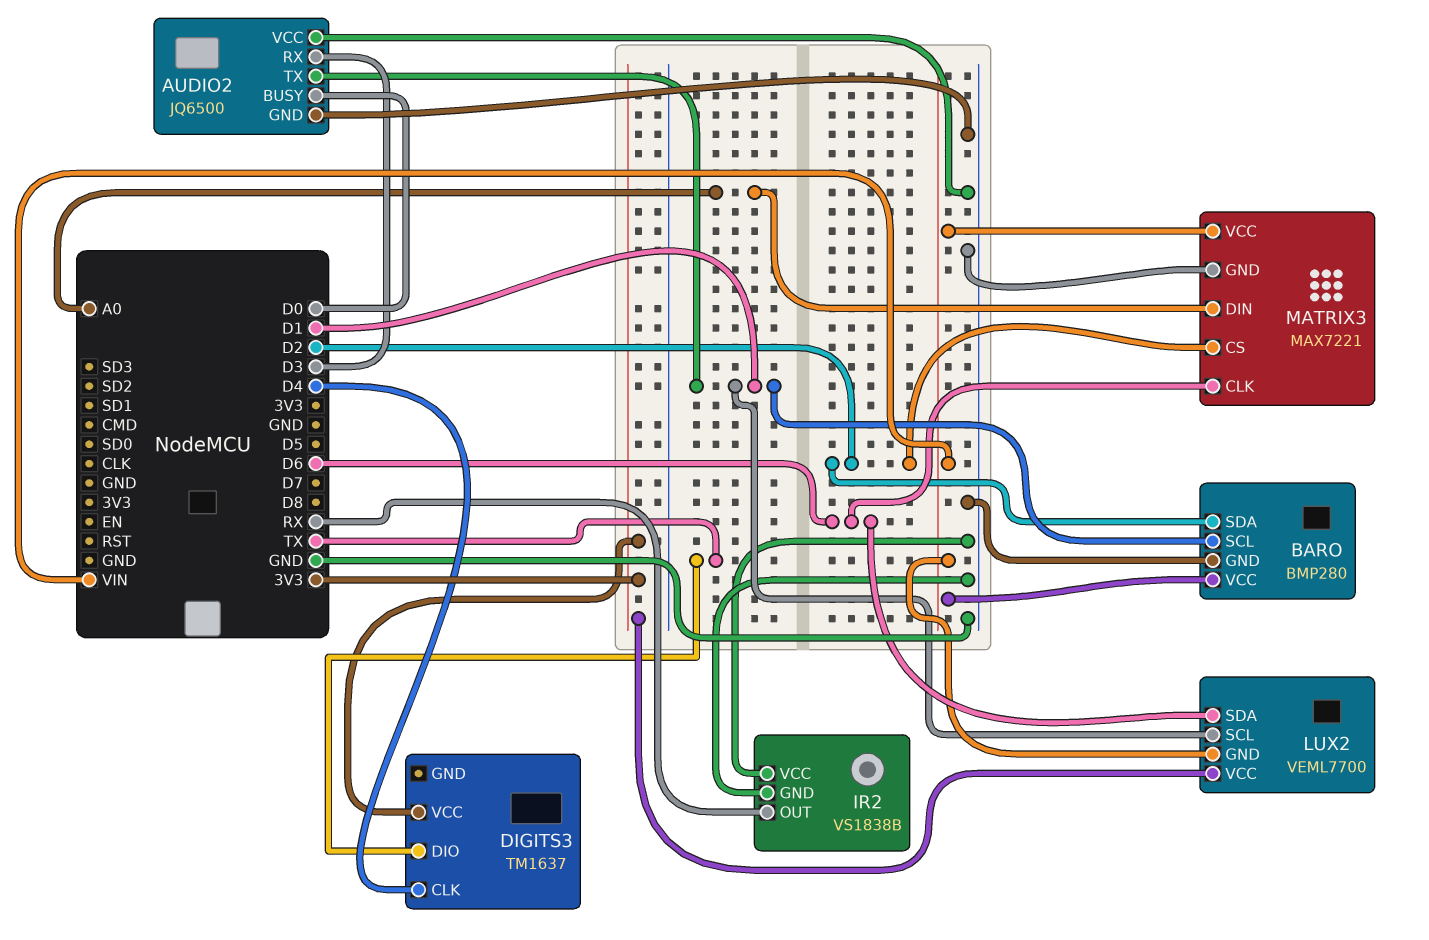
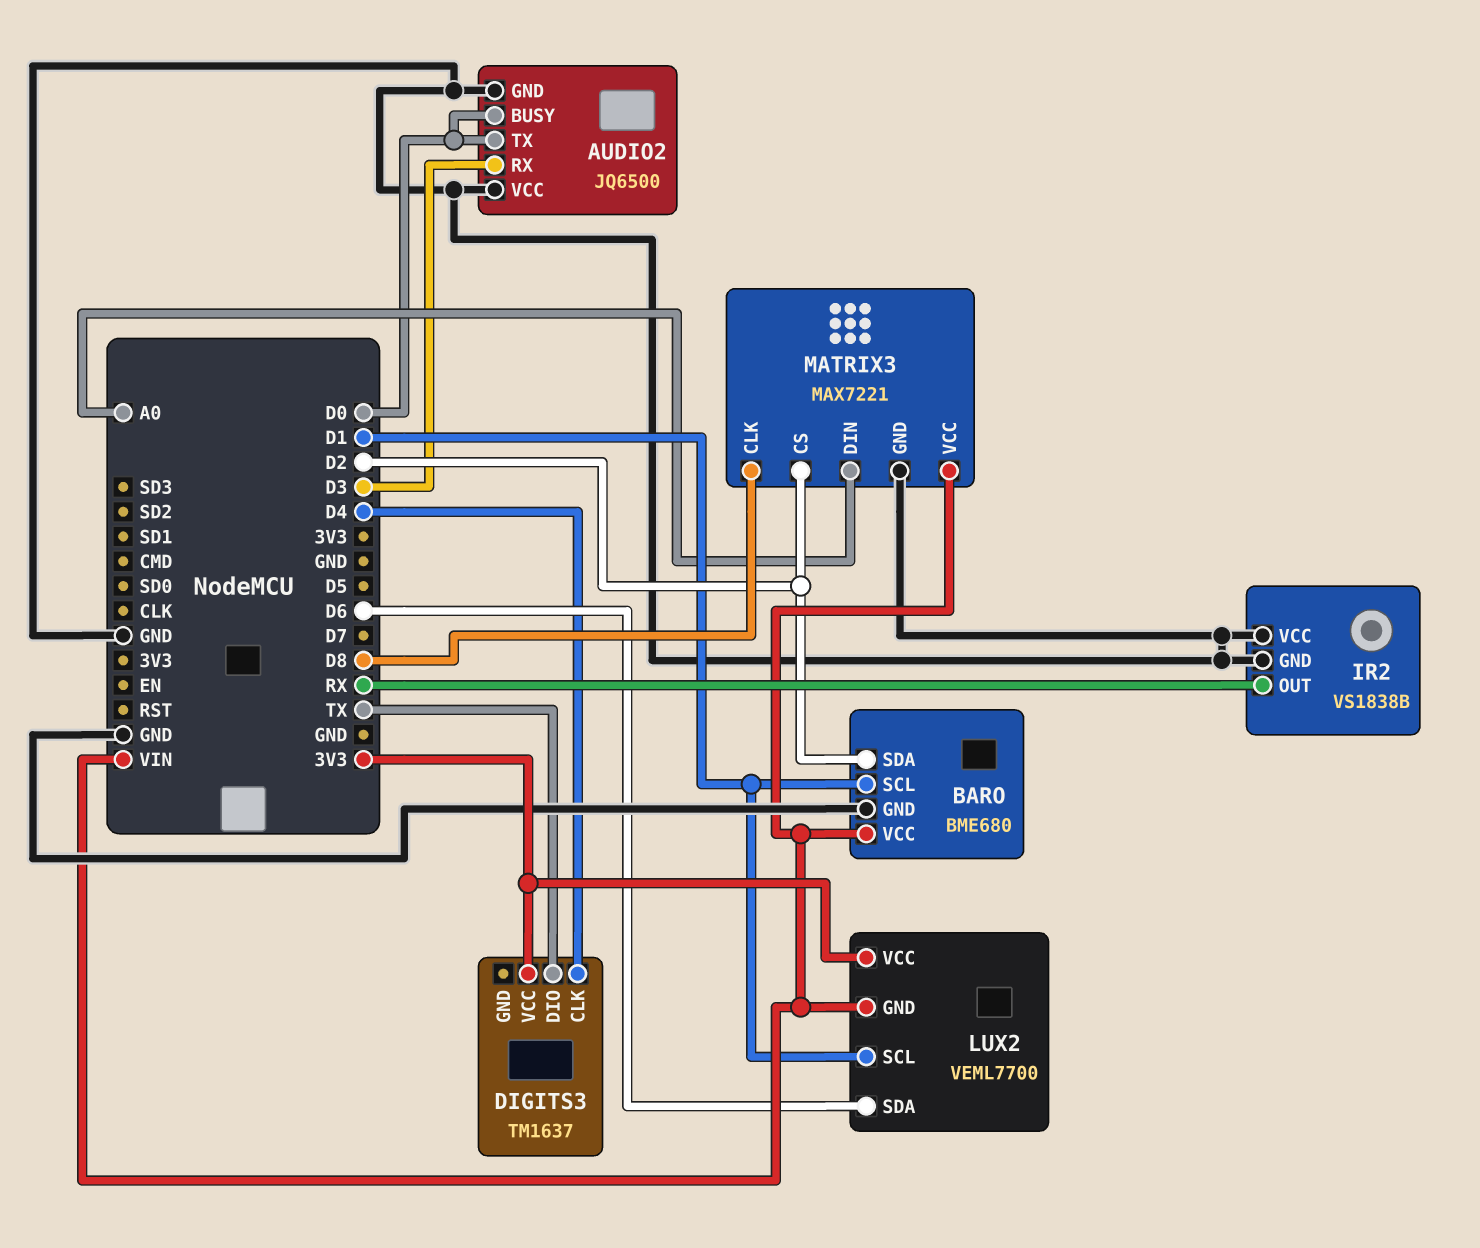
AUDIO2 pin TX: D1 -> D0
BARO: BMP280 -> BME680
MATRIX3 pin CLK: D6 -> D8

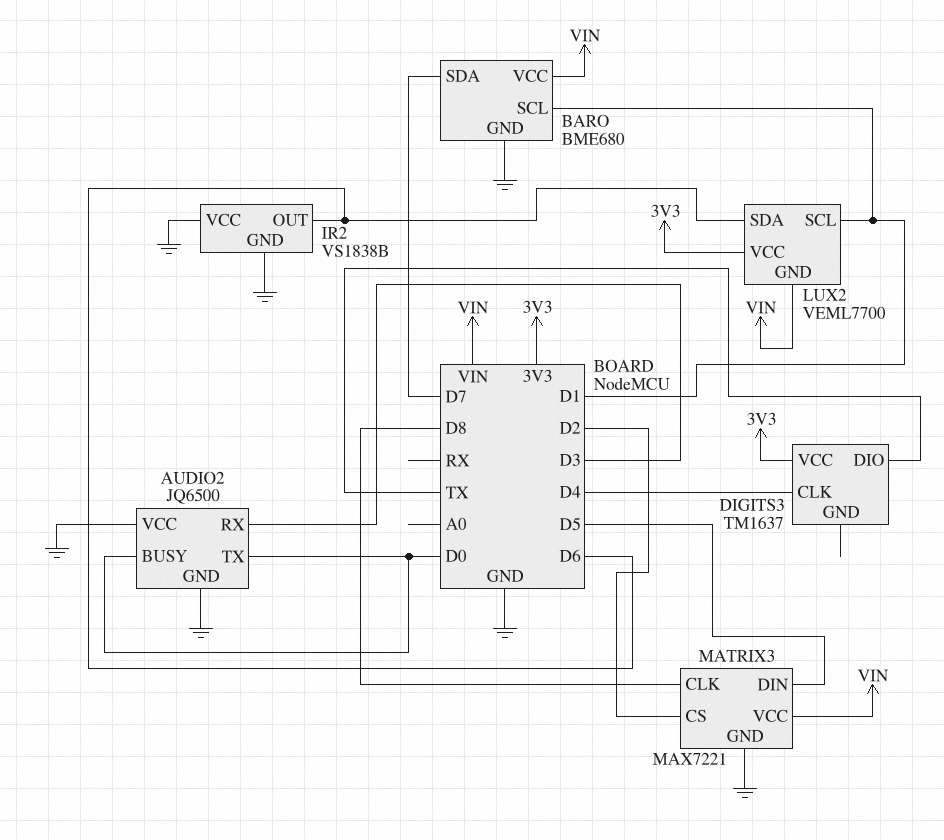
BARO pin SDA: D2 -> D7
IR2 pin OUT: RX -> D6
MATRIX3 pin DIN: A0 -> D5

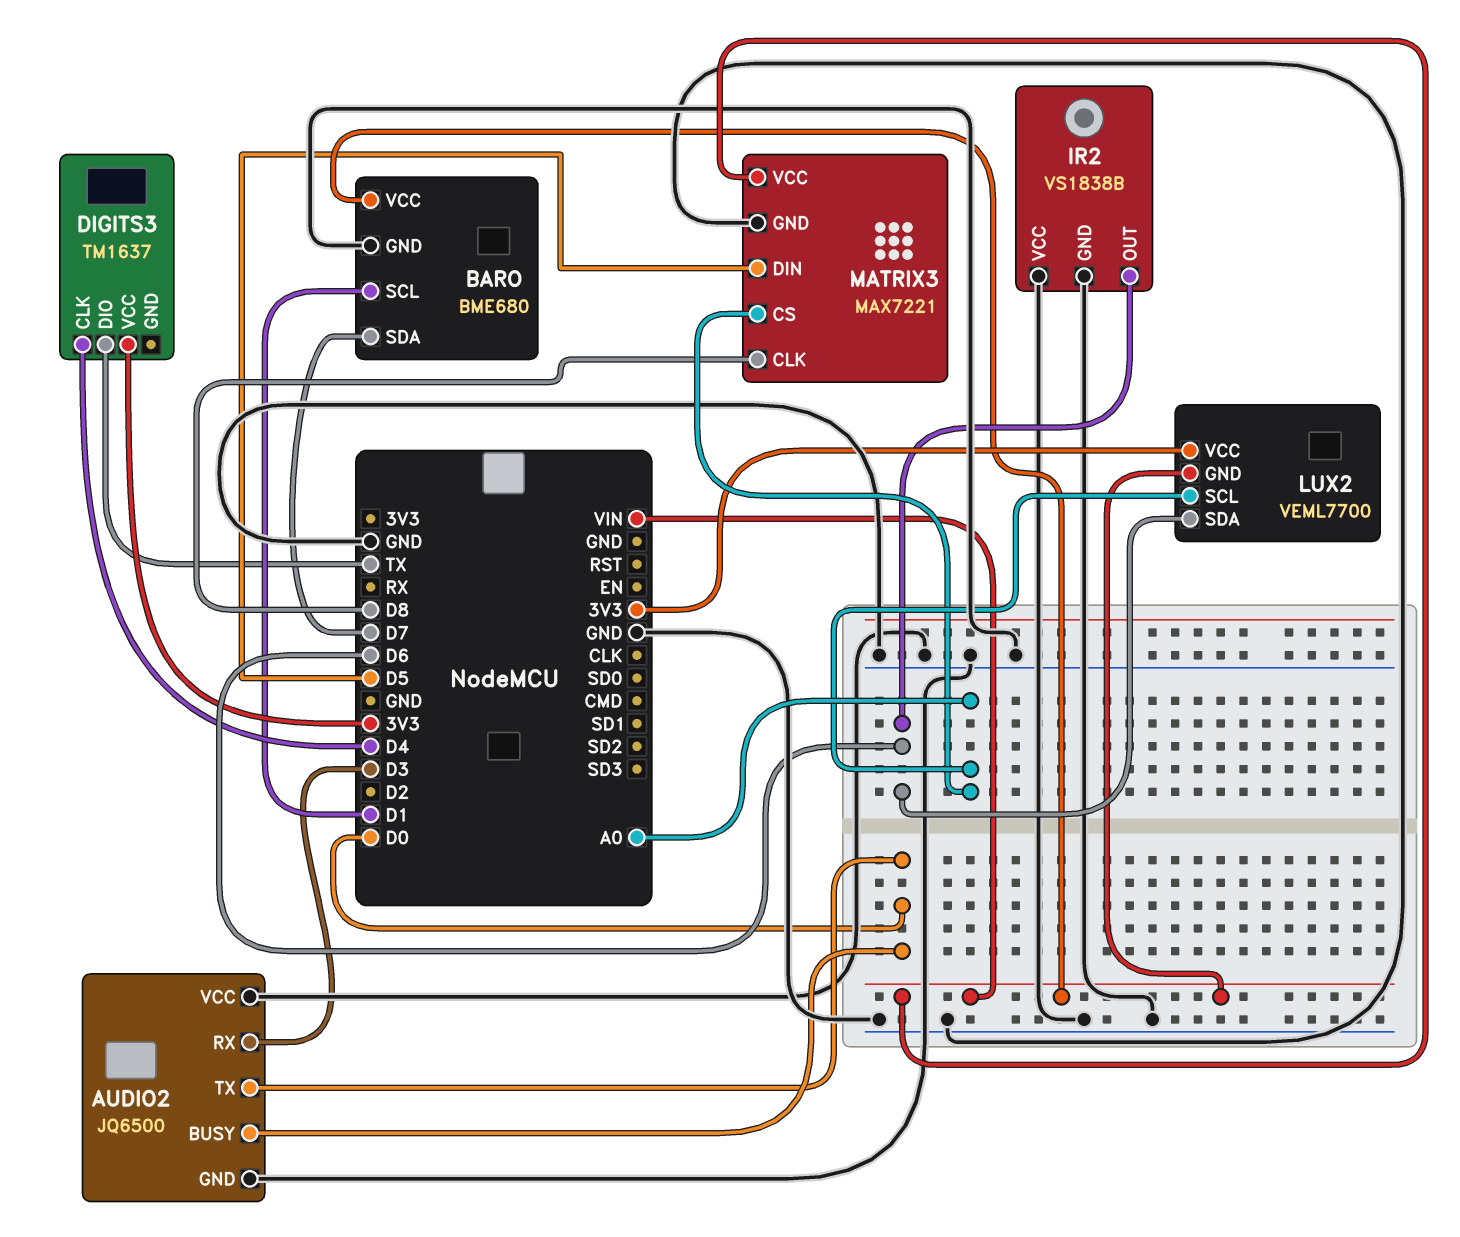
LUX2 pin SCL: D1 -> A0
MATRIX3 pin CS: D2 -> A0

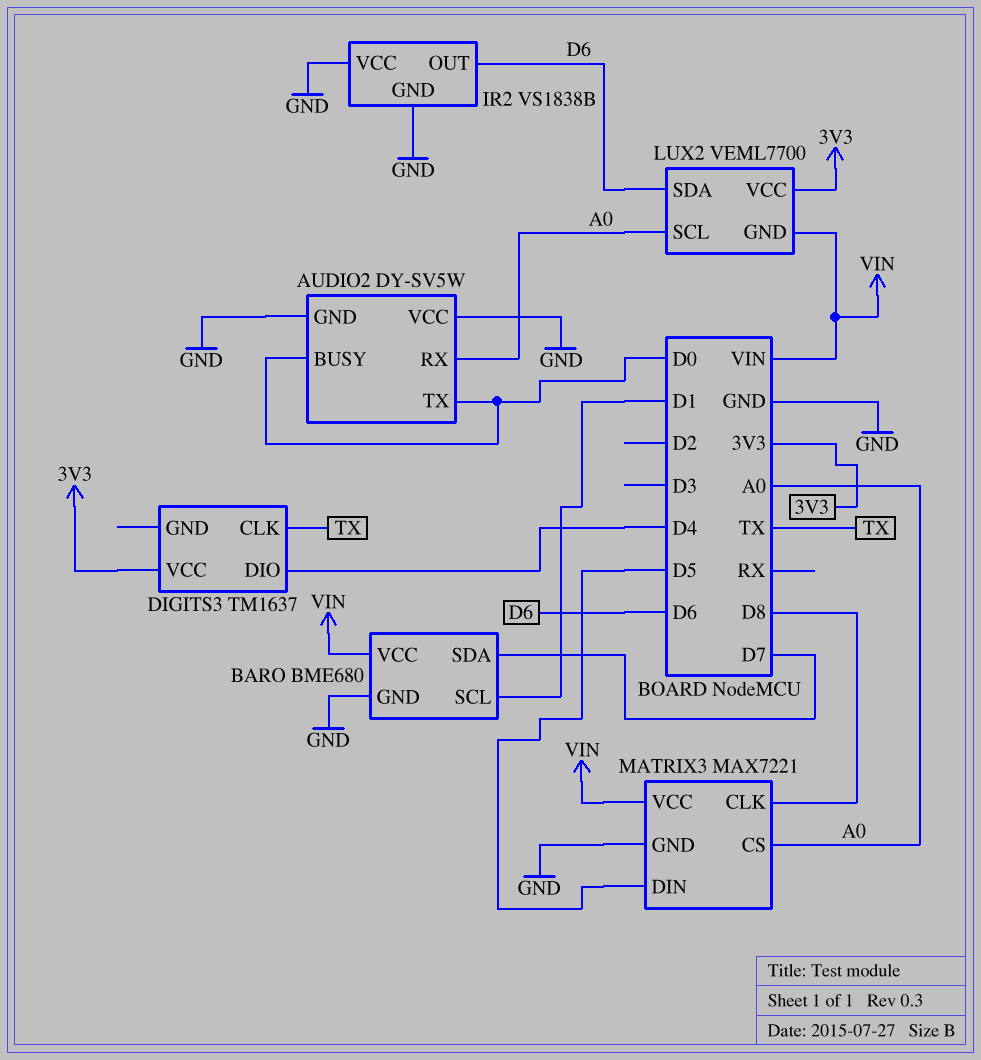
AUDIO2: JQ6500 -> DY-SV5W
AUDIO2 pin RX: D3 -> A0
DIGITS3 pin CLK: D4 -> TX
DIGITS3 pin DIO: TX -> D4

